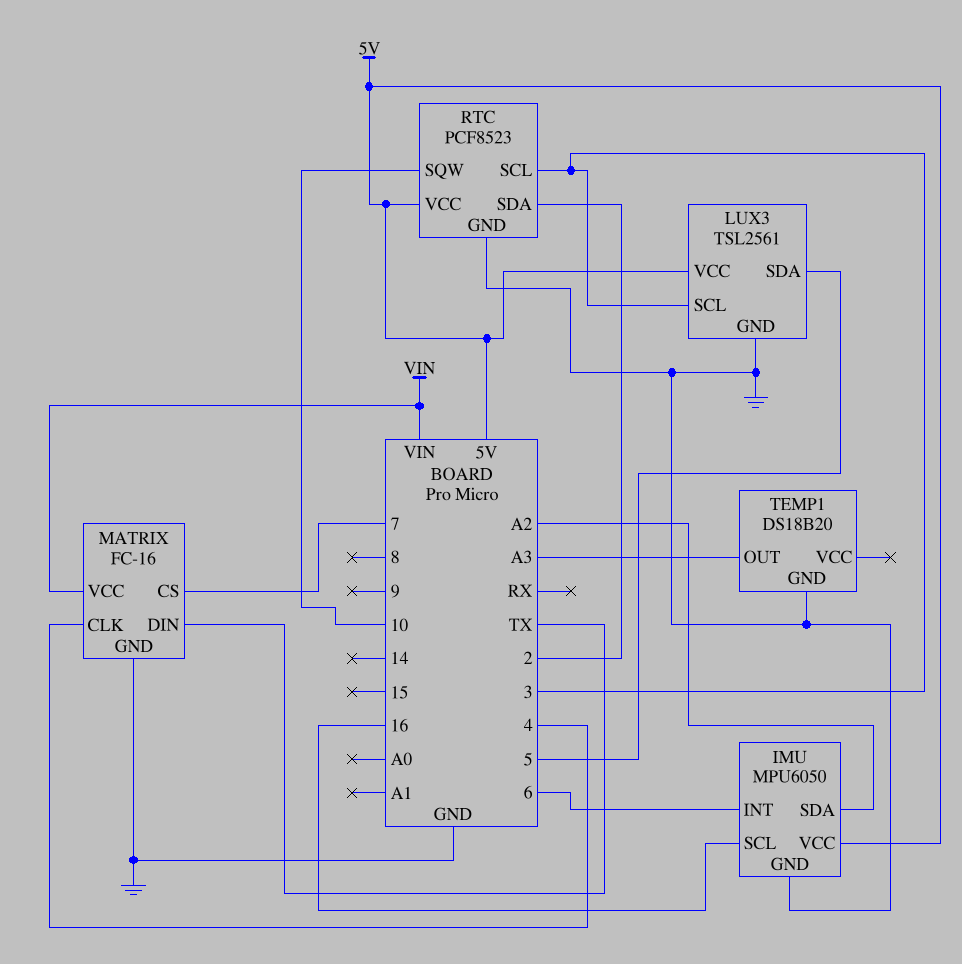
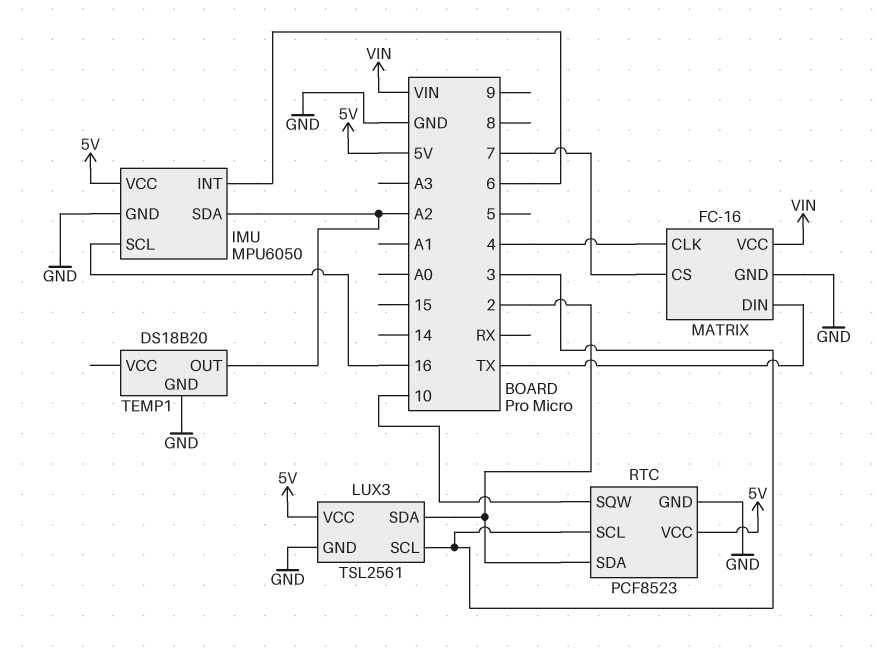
LUX3 pin SDA: 5 -> 2
TEMP1 pin OUT: A3 -> A2

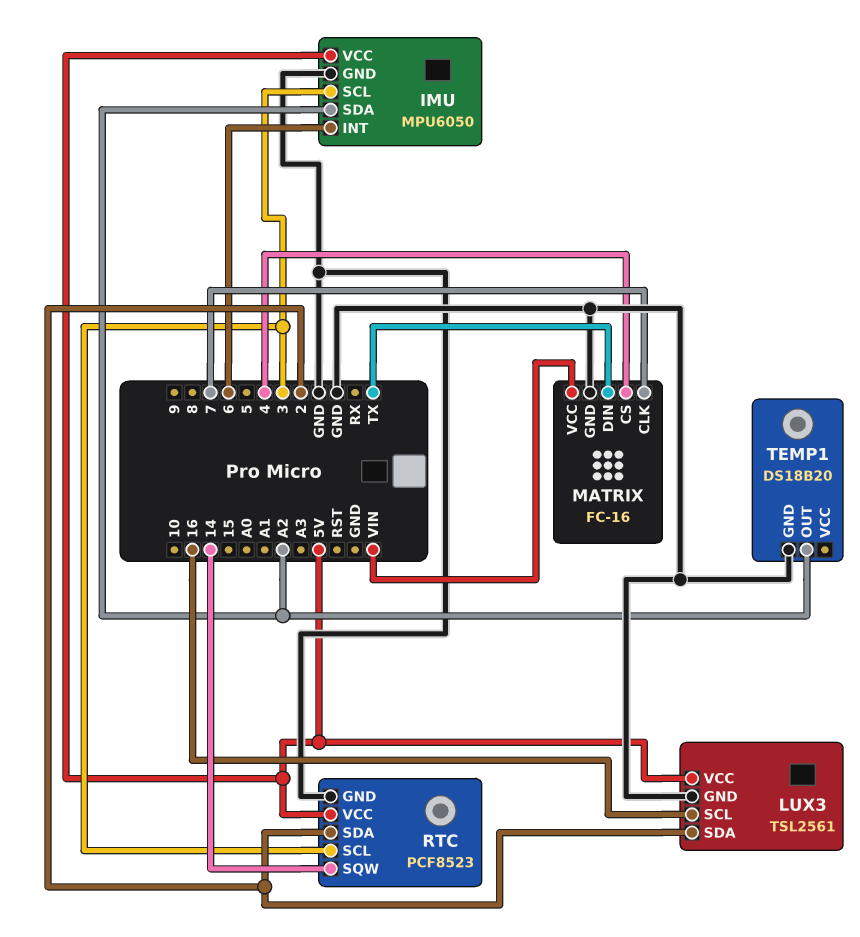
IMU pin SCL: 16 -> 3
LUX3 pin SCL: 3 -> 16
MATRIX pin CLK: 4 -> 7
MATRIX pin CS: 7 -> 4
RTC pin SQW: 10 -> 14

